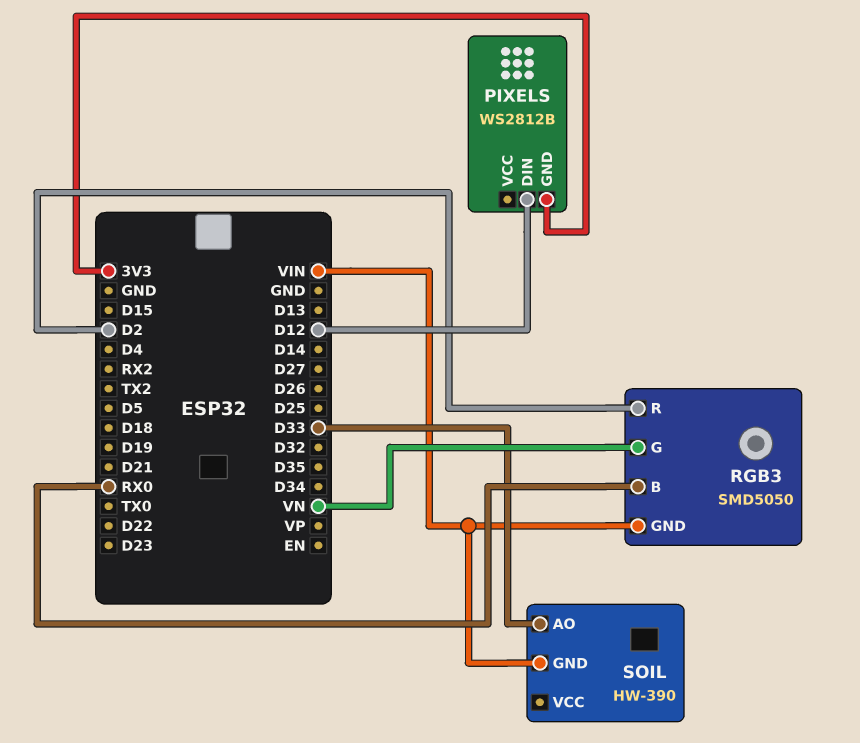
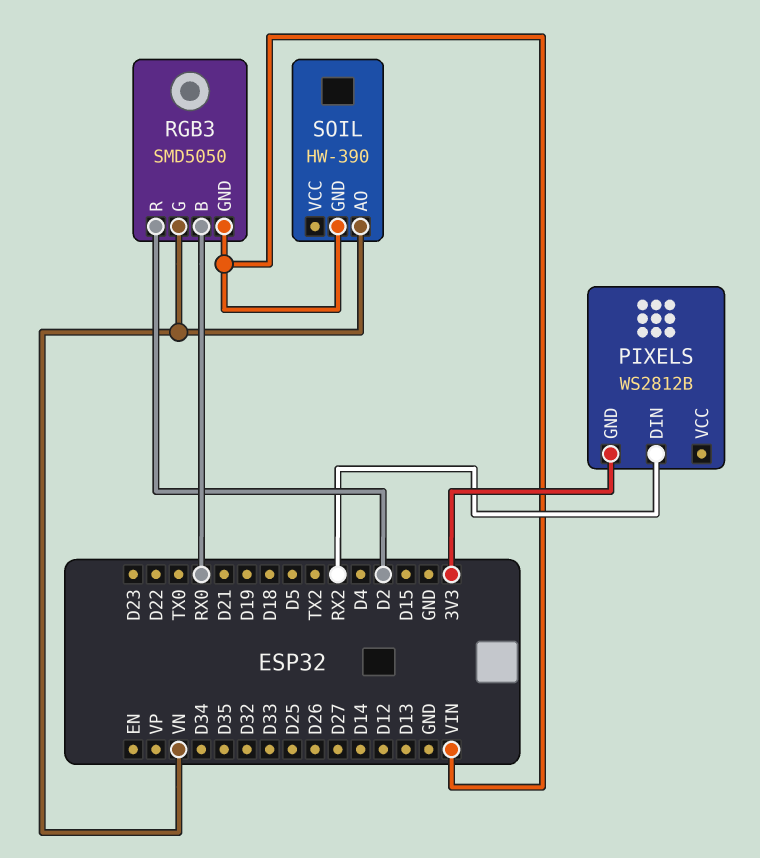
PIXELS pin DIN: D12 -> RX2
SOIL pin AO: D33 -> VN

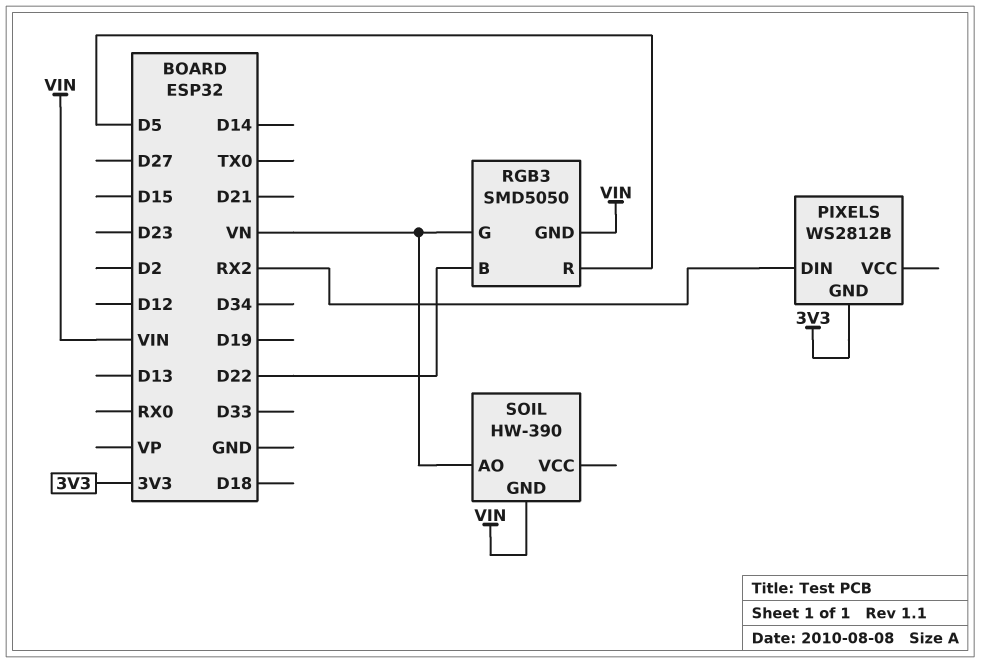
RGB3 pin B: RX0 -> D22
RGB3 pin R: D2 -> D5

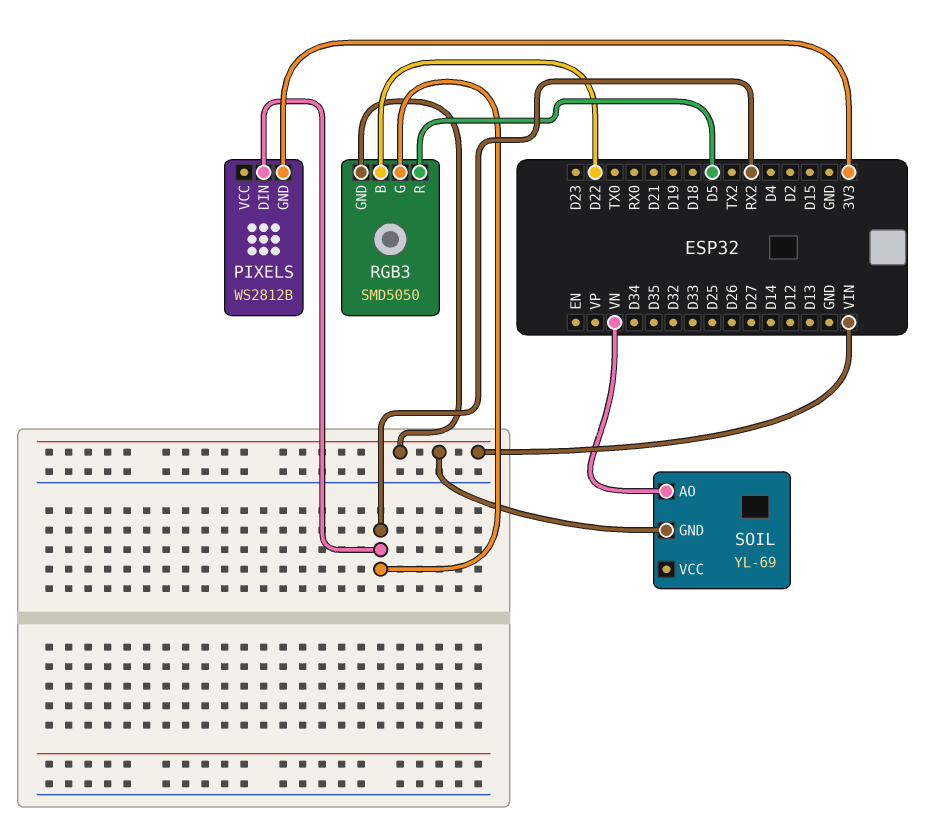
RGB3 pin G: VN -> RX2
SOIL: HW-390 -> YL-69

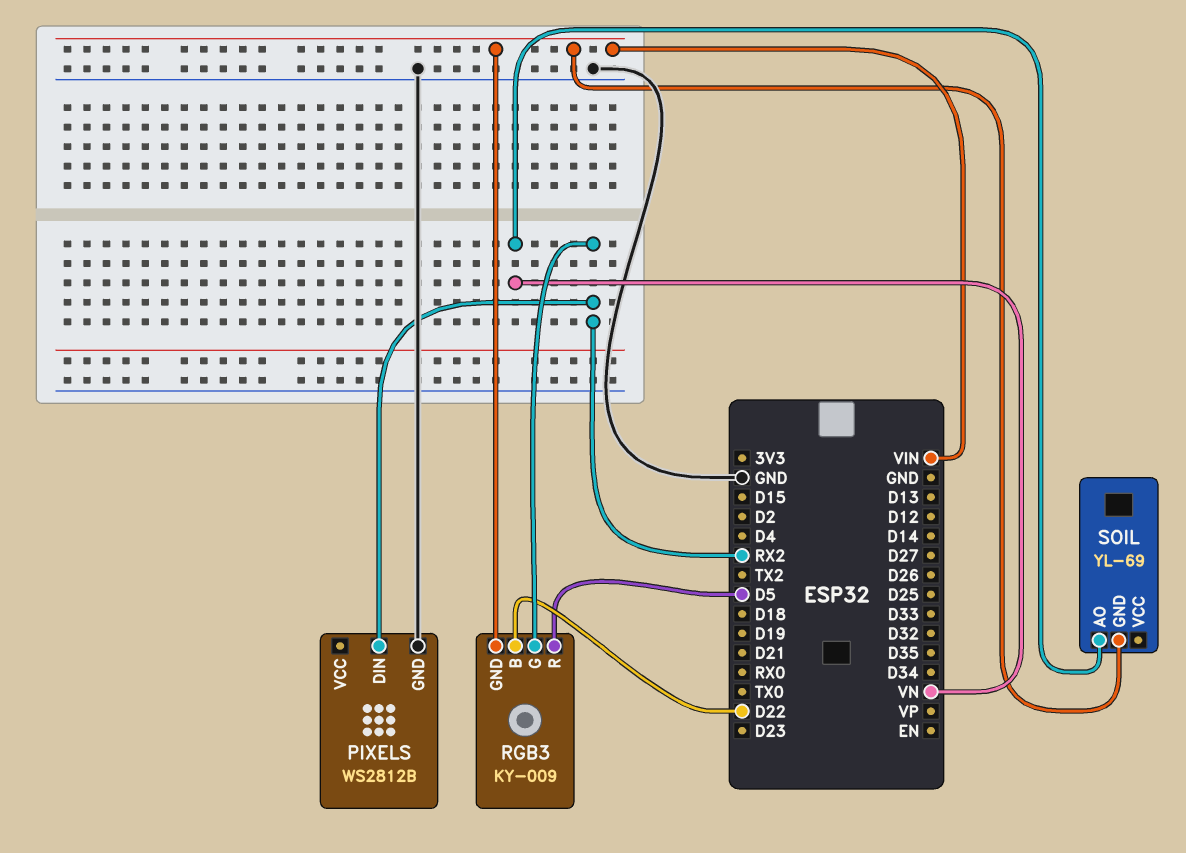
PIXELS pin GND: 3V3 -> GND
RGB3: SMD5050 -> KY-009

